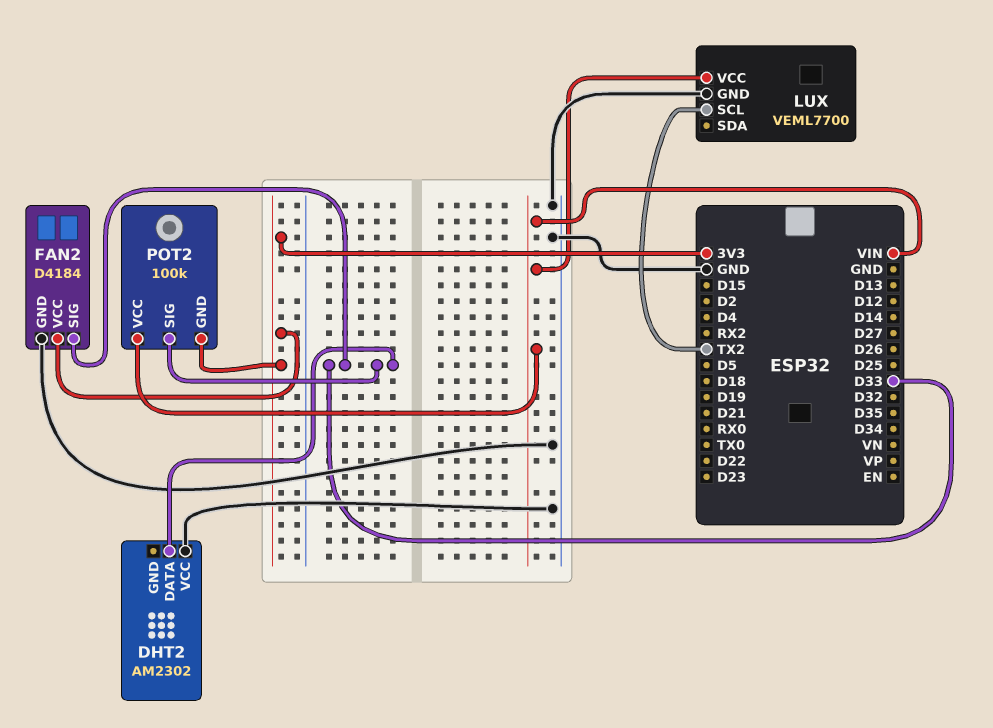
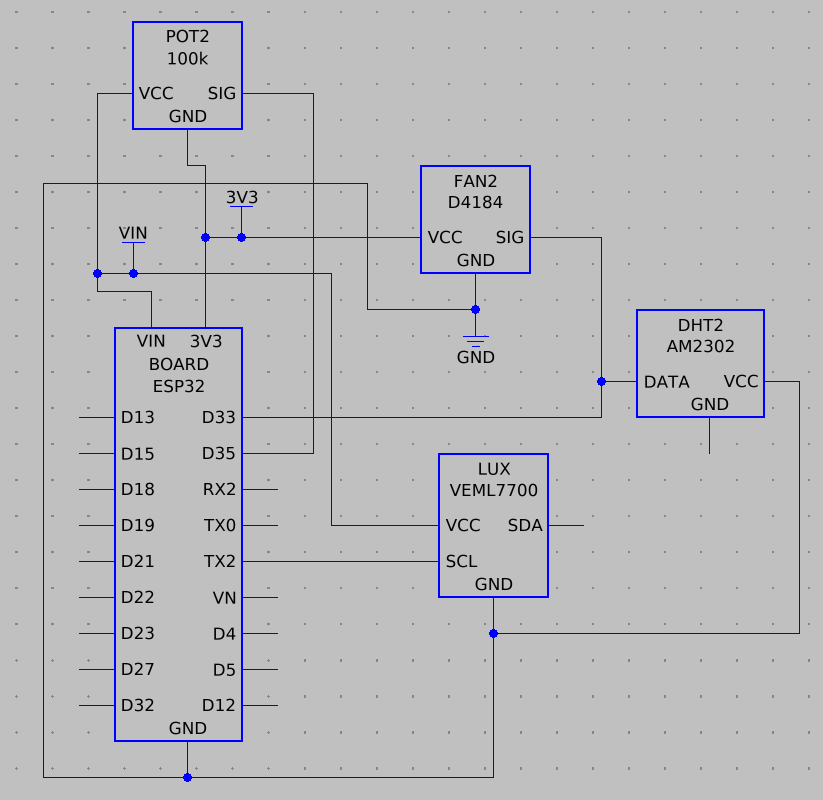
POT2 pin SIG: D33 -> D35

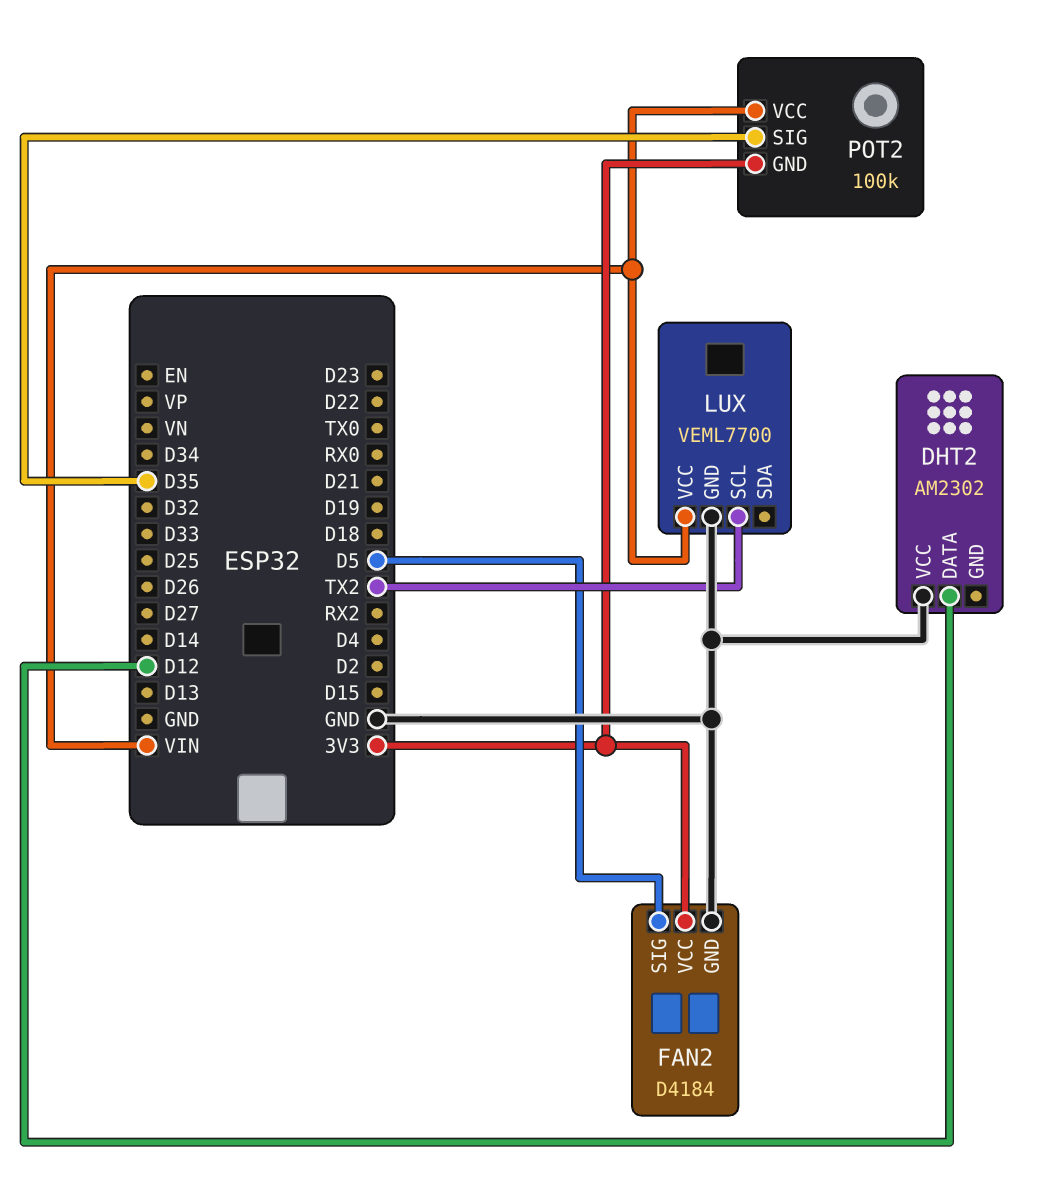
DHT2 pin DATA: D33 -> D12
FAN2 pin SIG: D33 -> D5

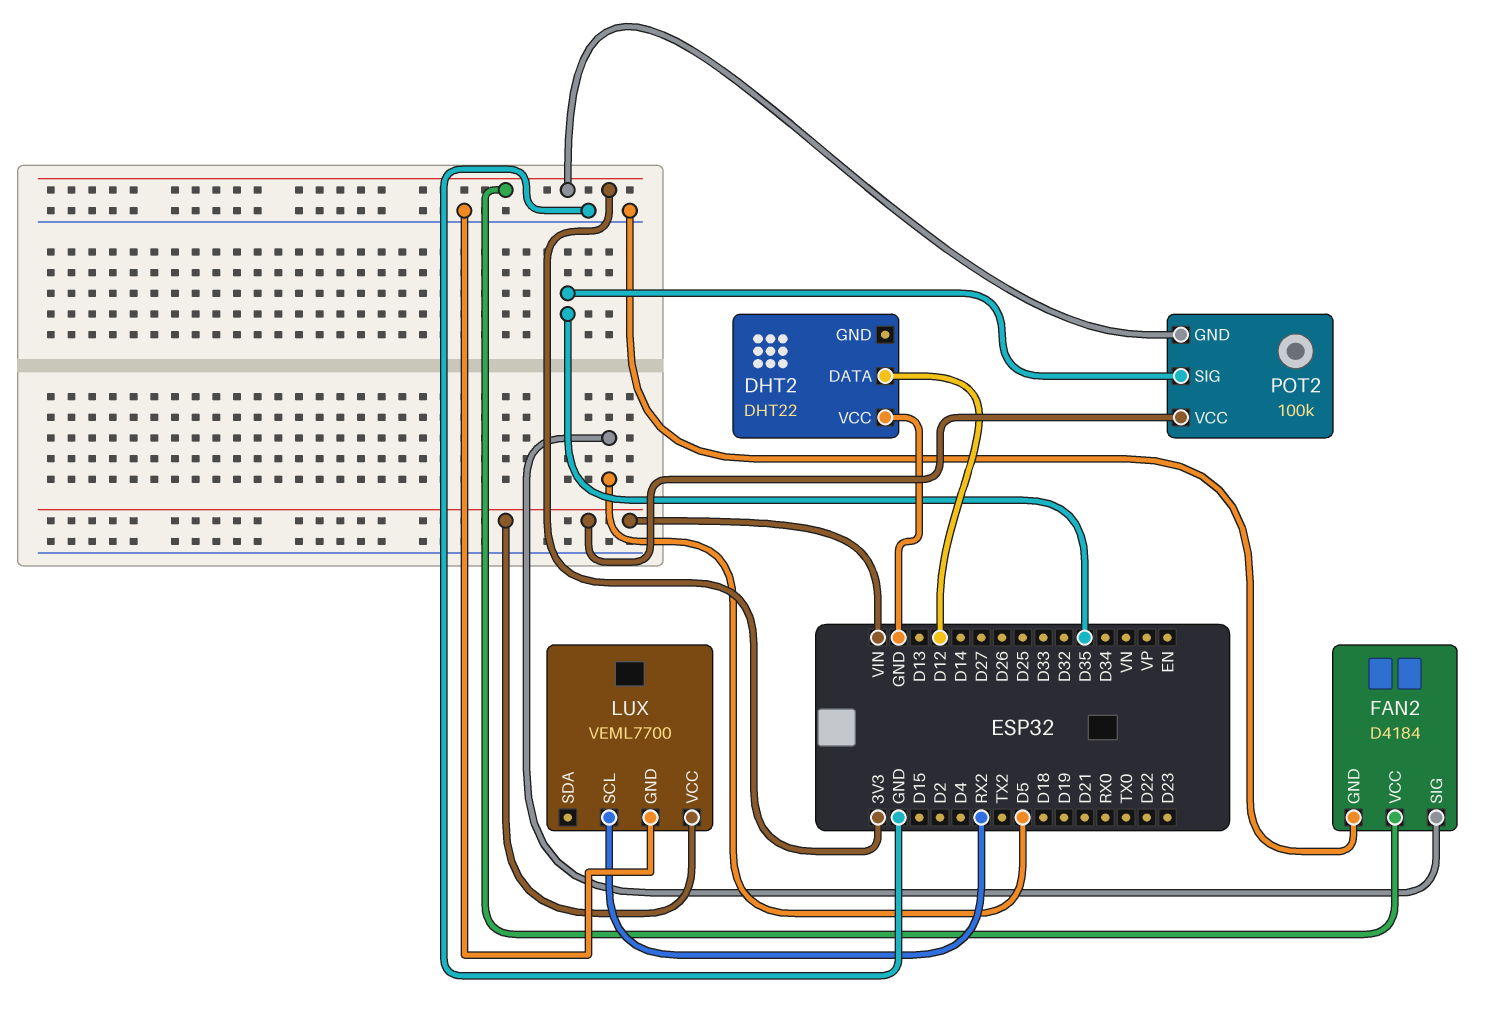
DHT2: AM2302 -> DHT22
LUX pin SCL: TX2 -> RX2

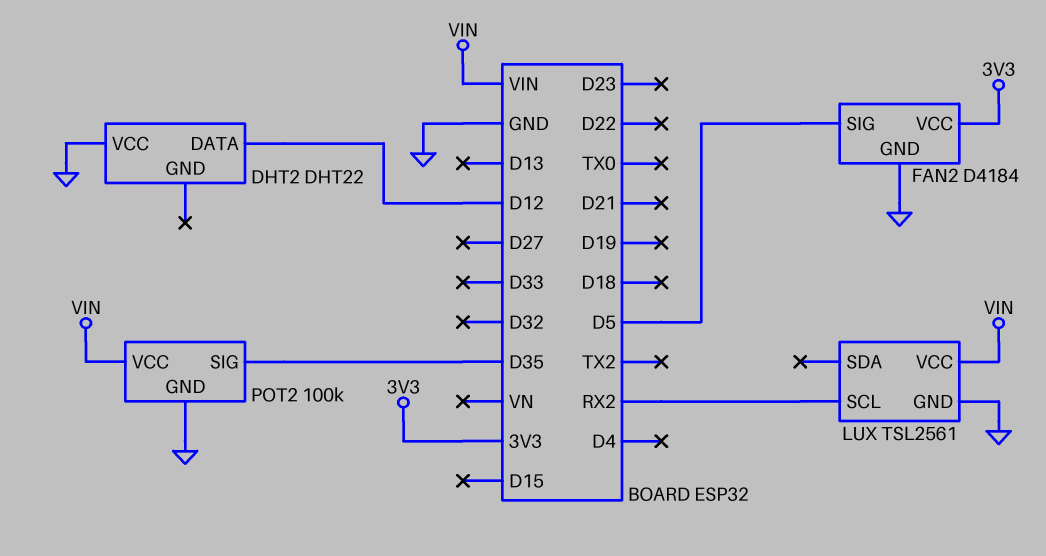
LUX: VEML7700 -> TSL2561
POT2 pin GND: 3V3 -> GND

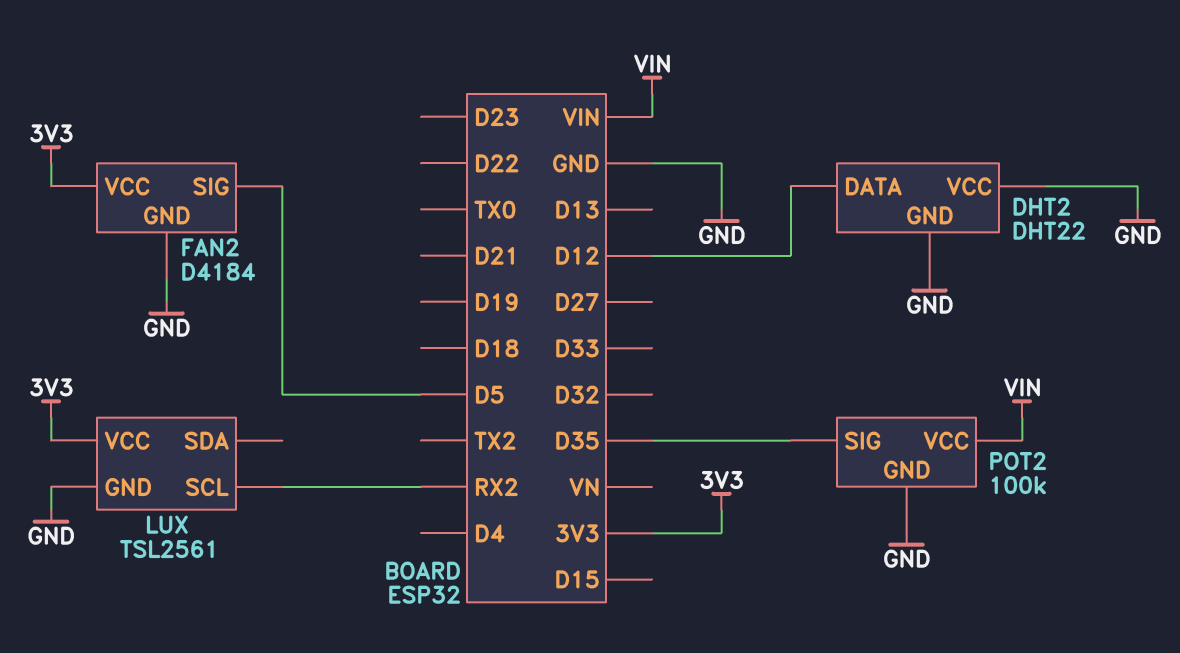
DHT2 pin GND: none -> GND
LUX pin VCC: VIN -> 3V3

